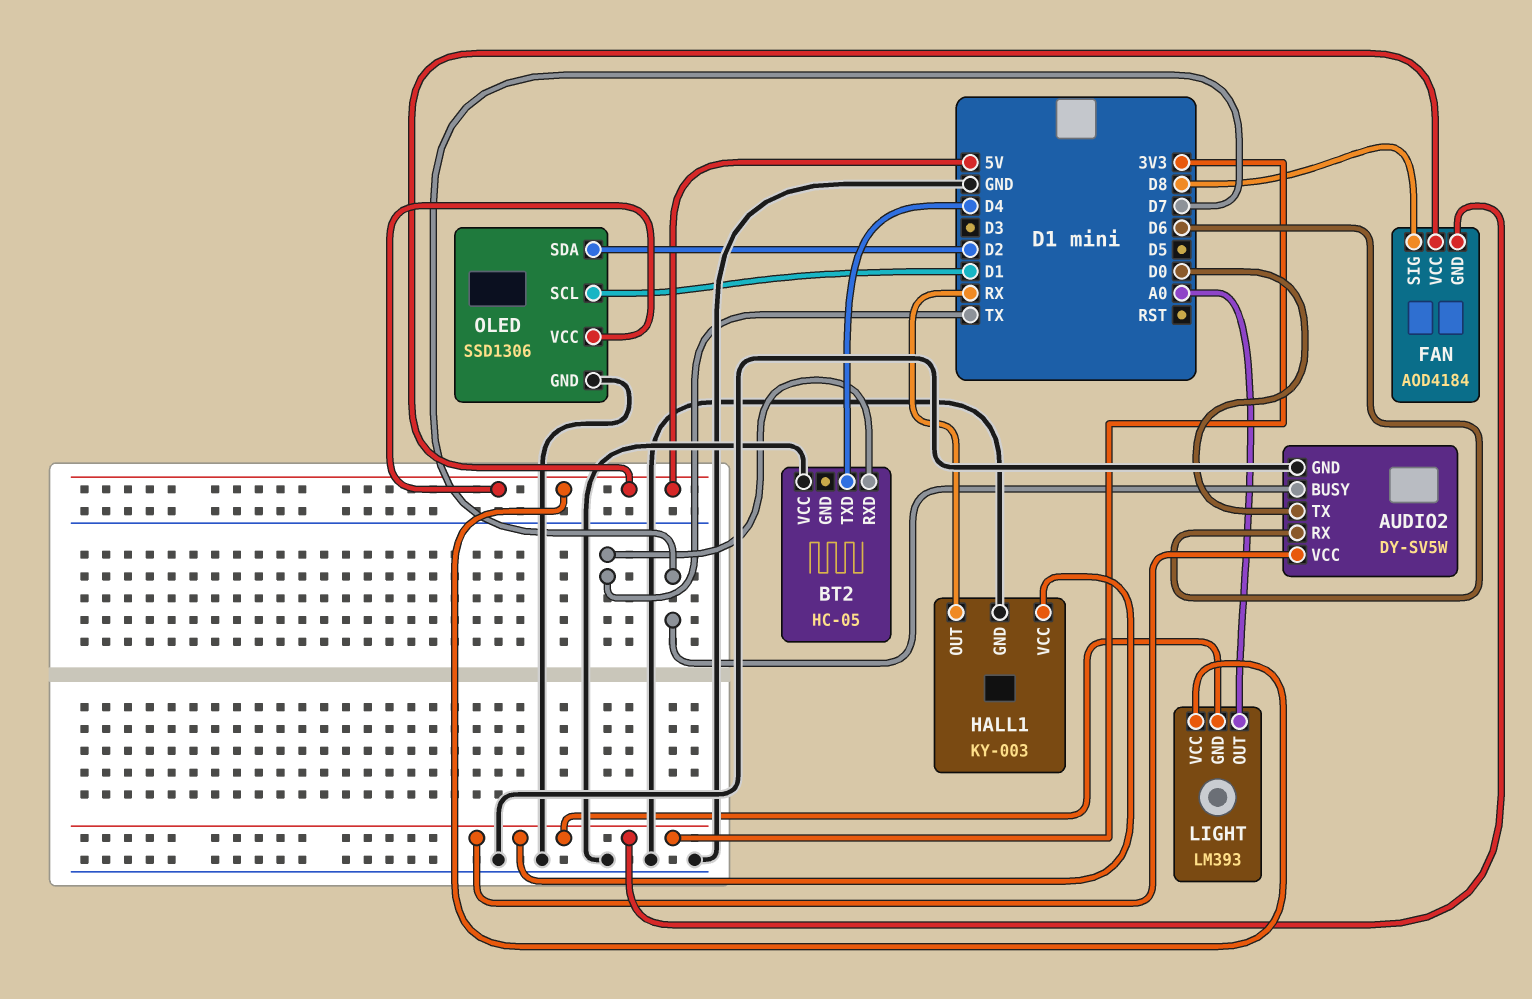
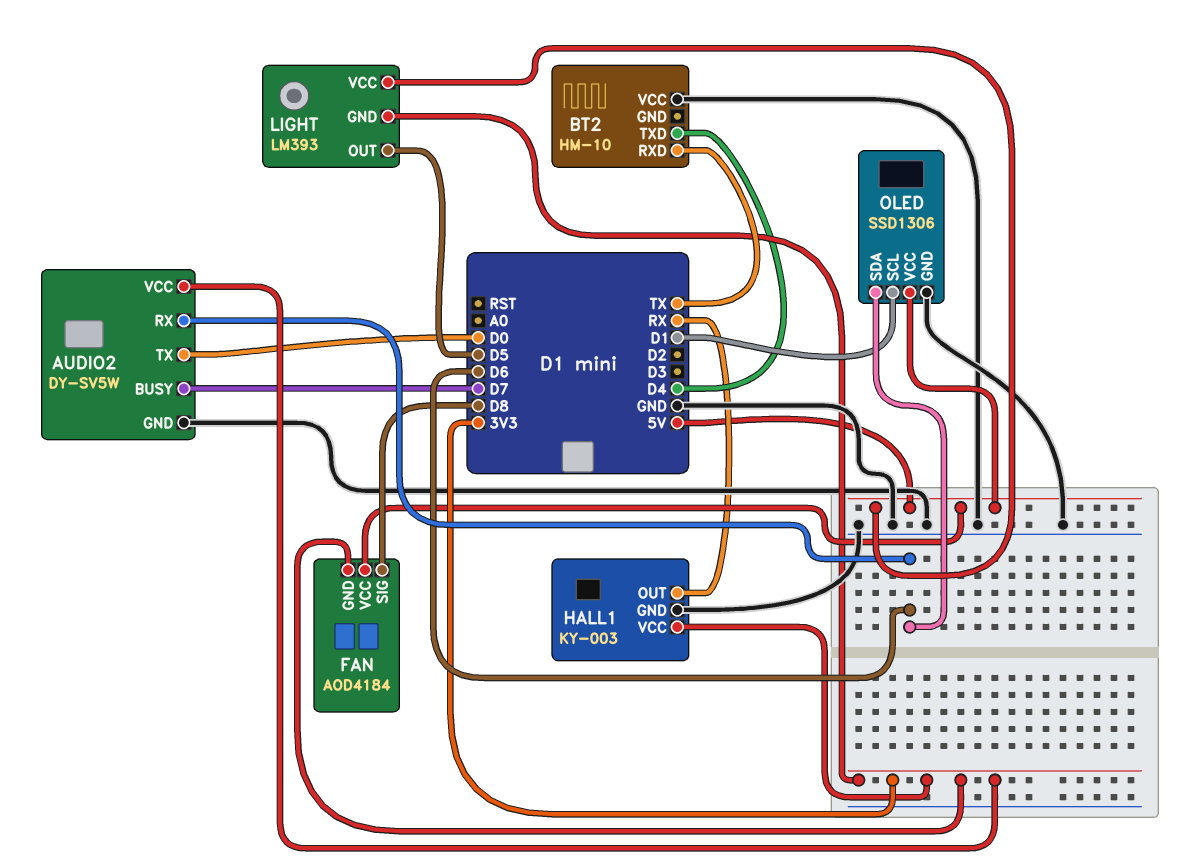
BT2: HC-05 -> HM-10
LIGHT pin OUT: A0 -> D5
OLED pin SDA: D2 -> D6

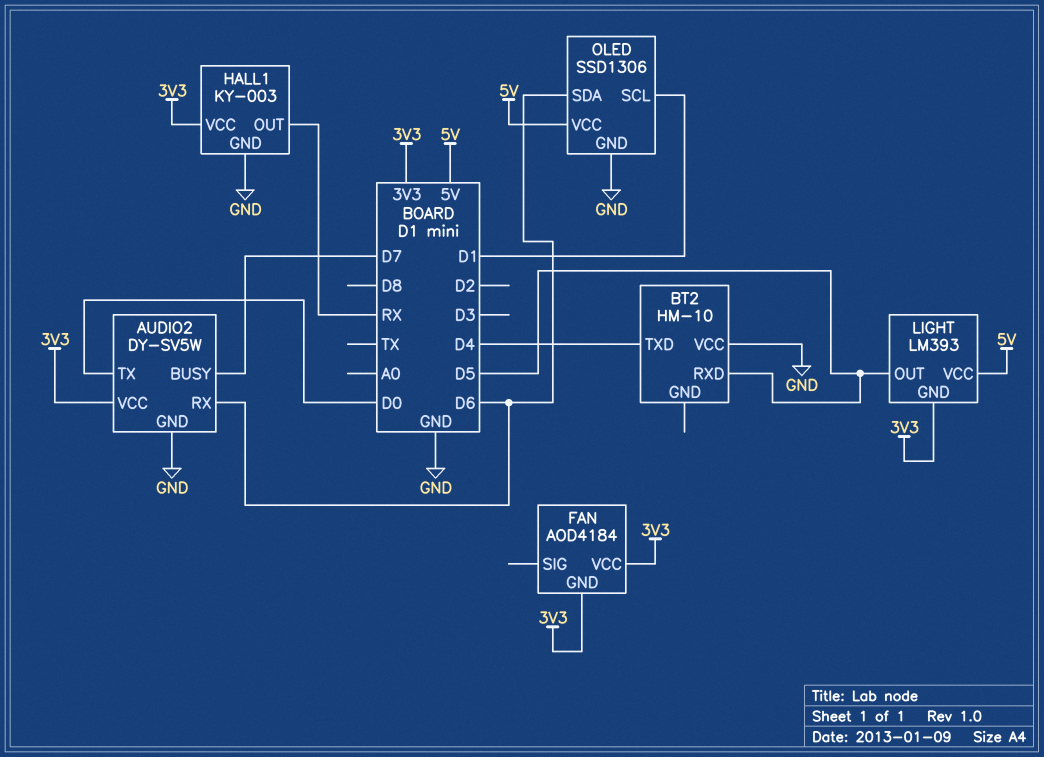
BT2 pin RXD: TX -> D5
FAN pin SIG: D8 -> none
FAN pin VCC: 5V -> 3V3

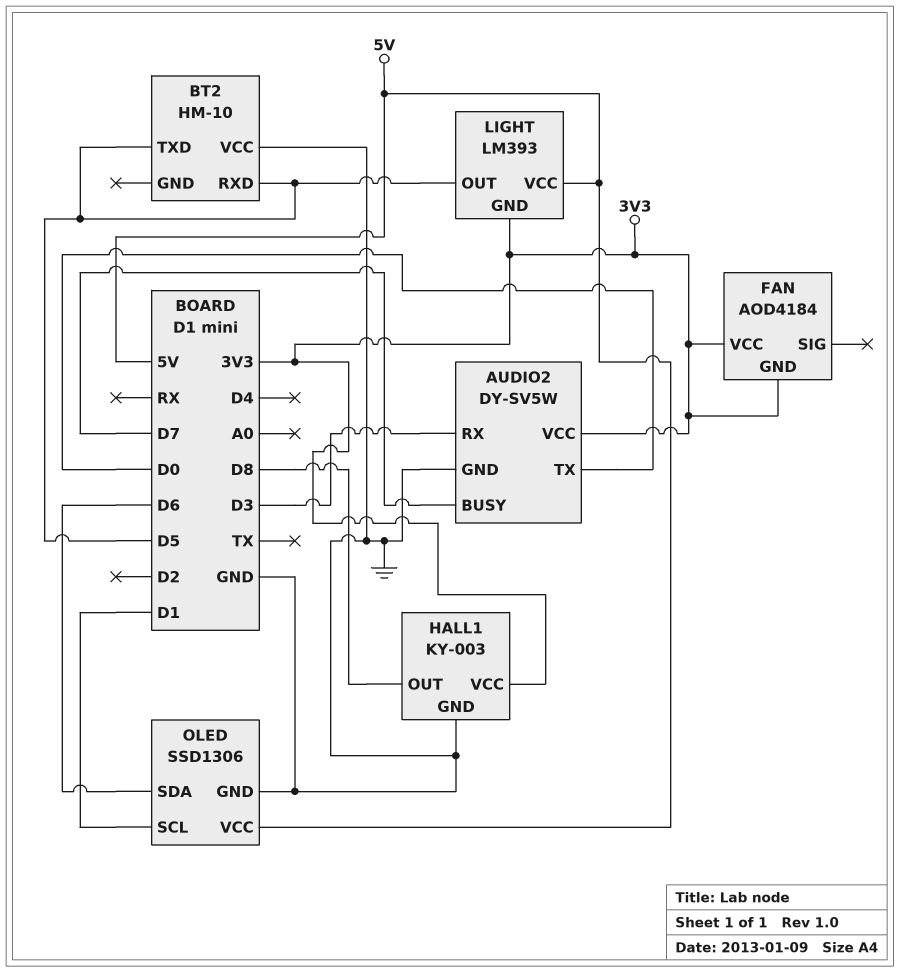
AUDIO2 pin RX: D6 -> D3
BT2 pin TXD: D4 -> D5
HALL1 pin OUT: RX -> D8

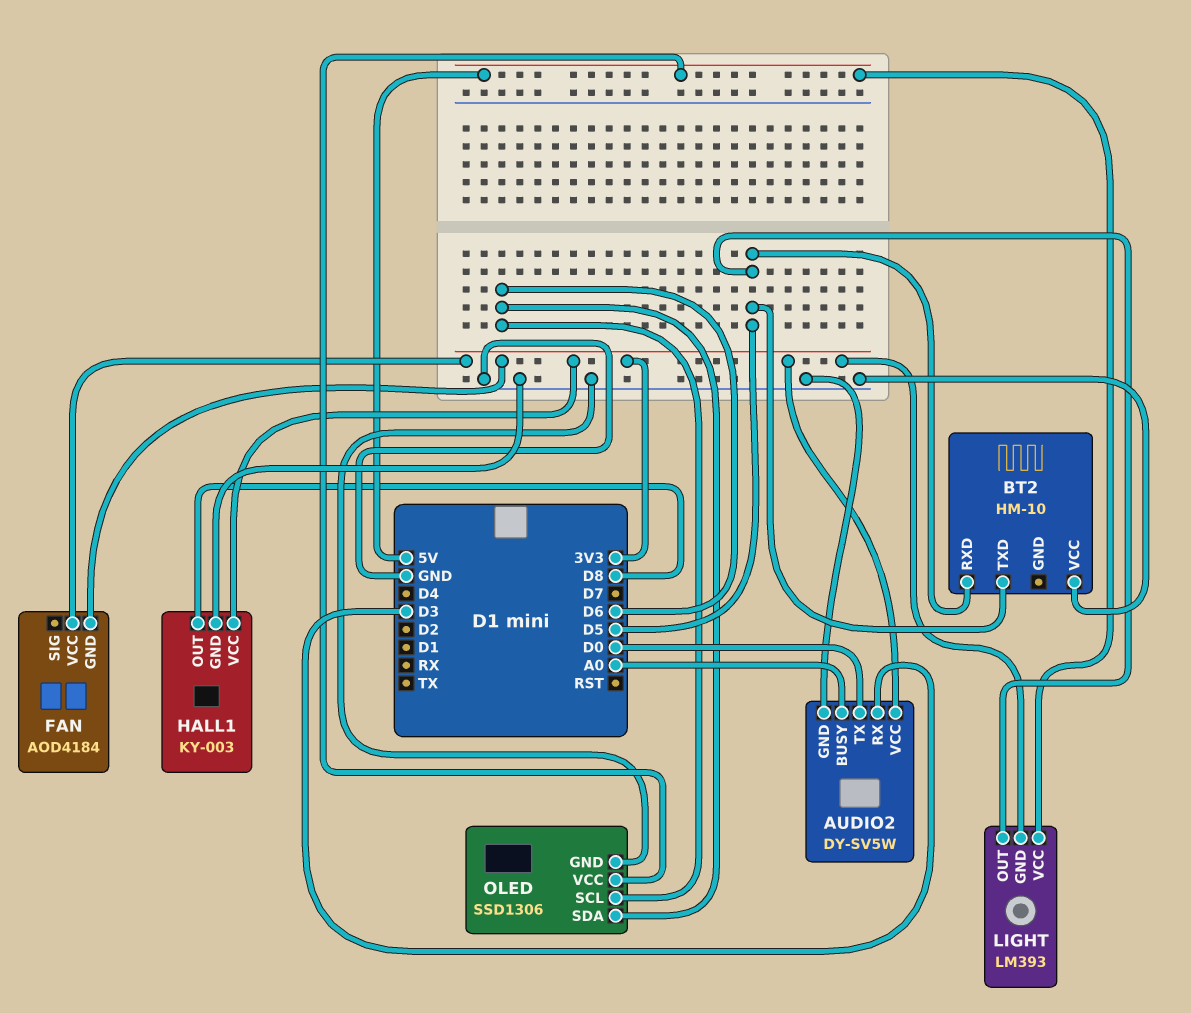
AUDIO2 pin BUSY: D7 -> A0
OLED pin SCL: D1 -> D6

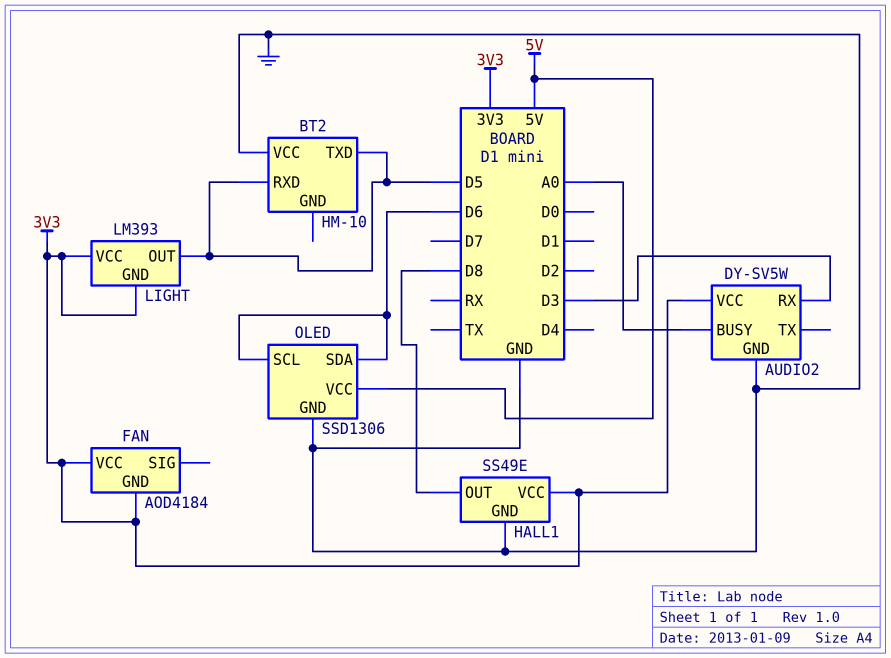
AUDIO2 pin TX: D0 -> none
HALL1: KY-003 -> SS49E
LIGHT pin VCC: 5V -> 3V3

